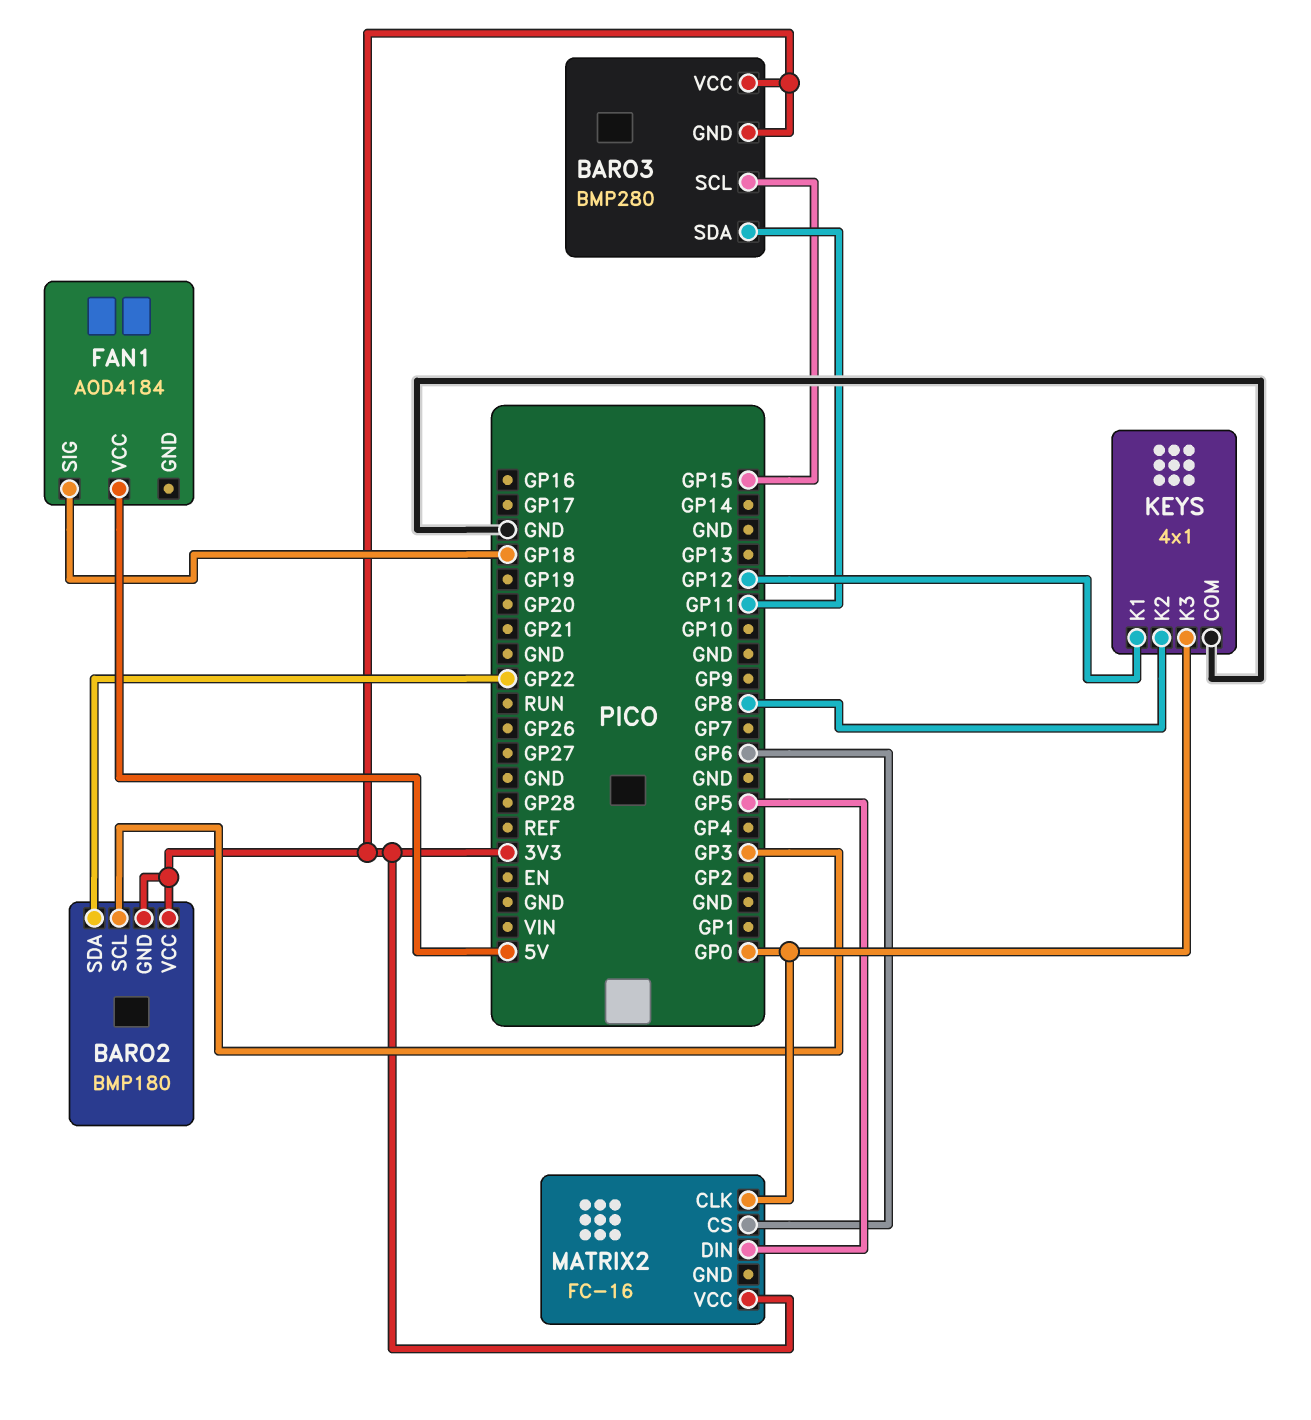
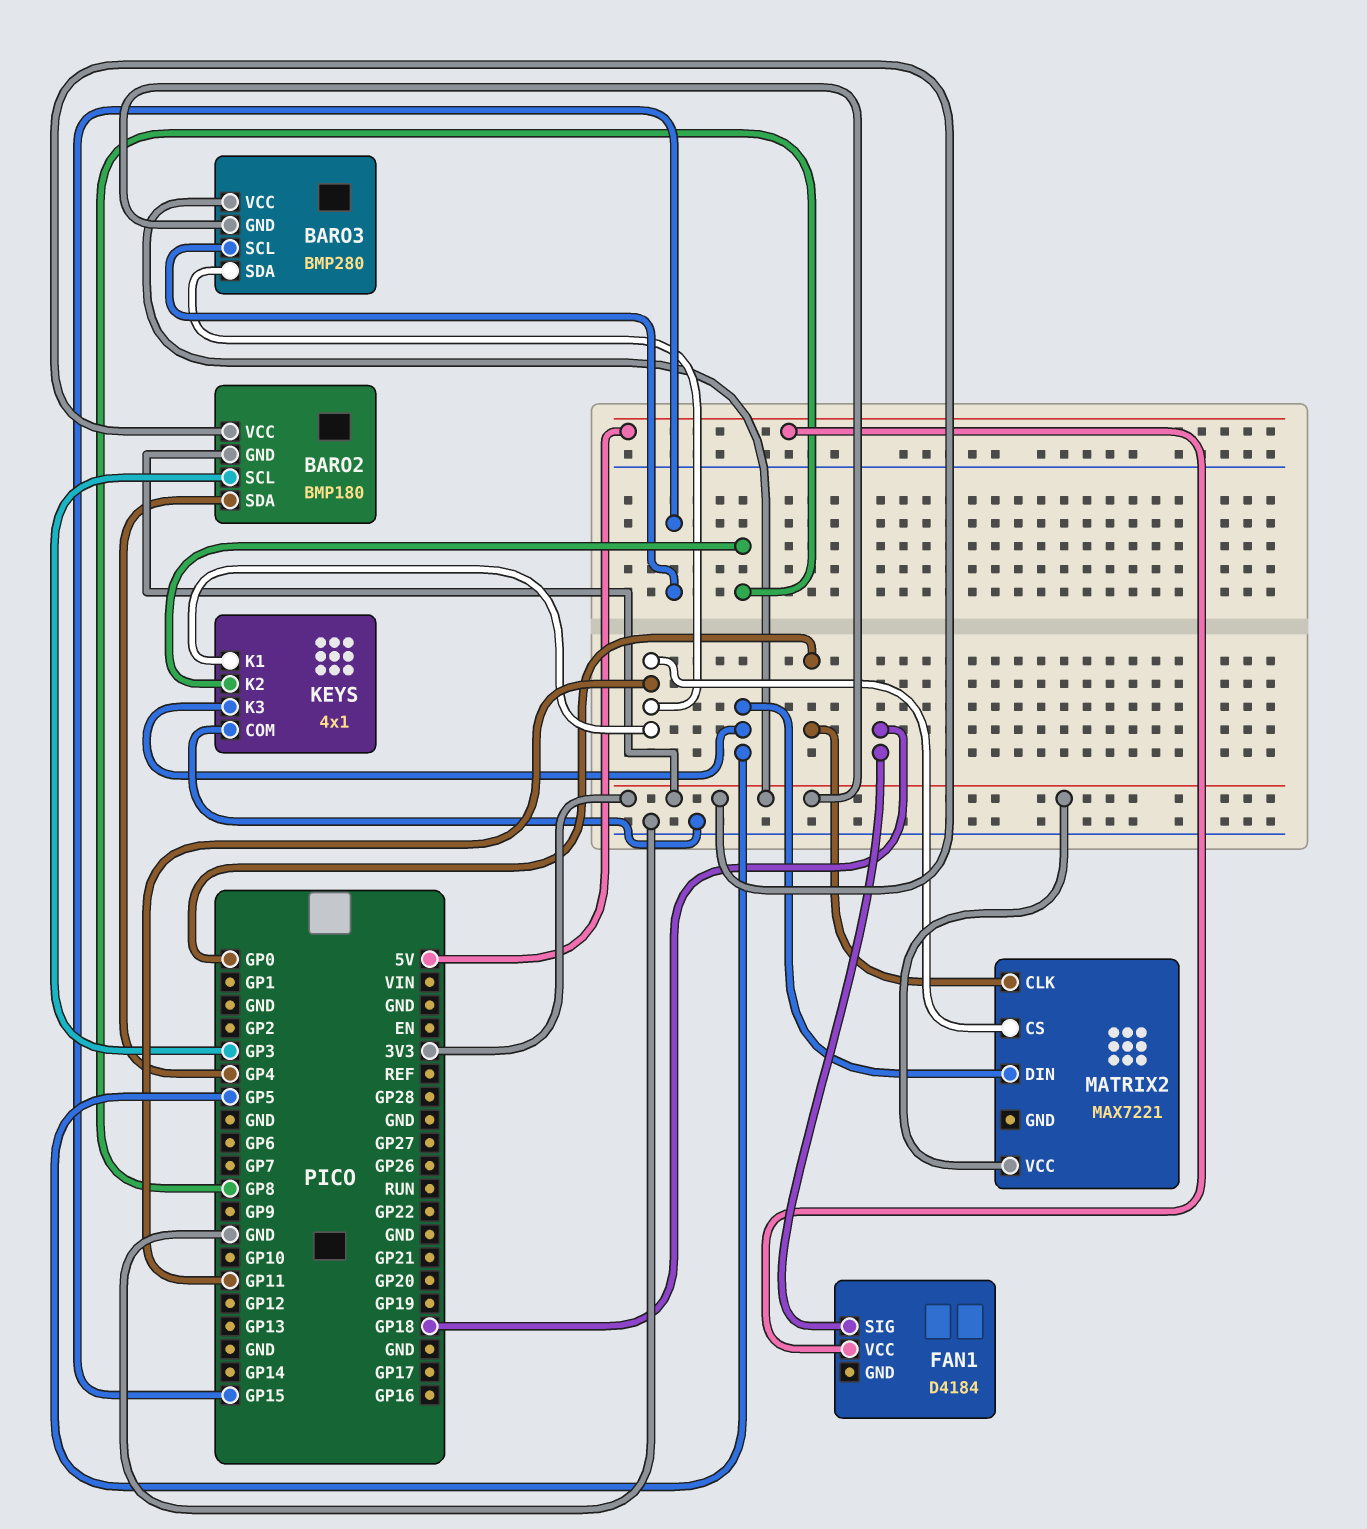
BARO2 pin SDA: GP22 -> GP4
FAN1: AOD4184 -> D4184
KEYS pin K1: GP12 -> GP11
KEYS pin K3: GP0 -> GP5
MATRIX2: FC-16 -> MAX7221
MATRIX2 pin CS: GP6 -> GP11

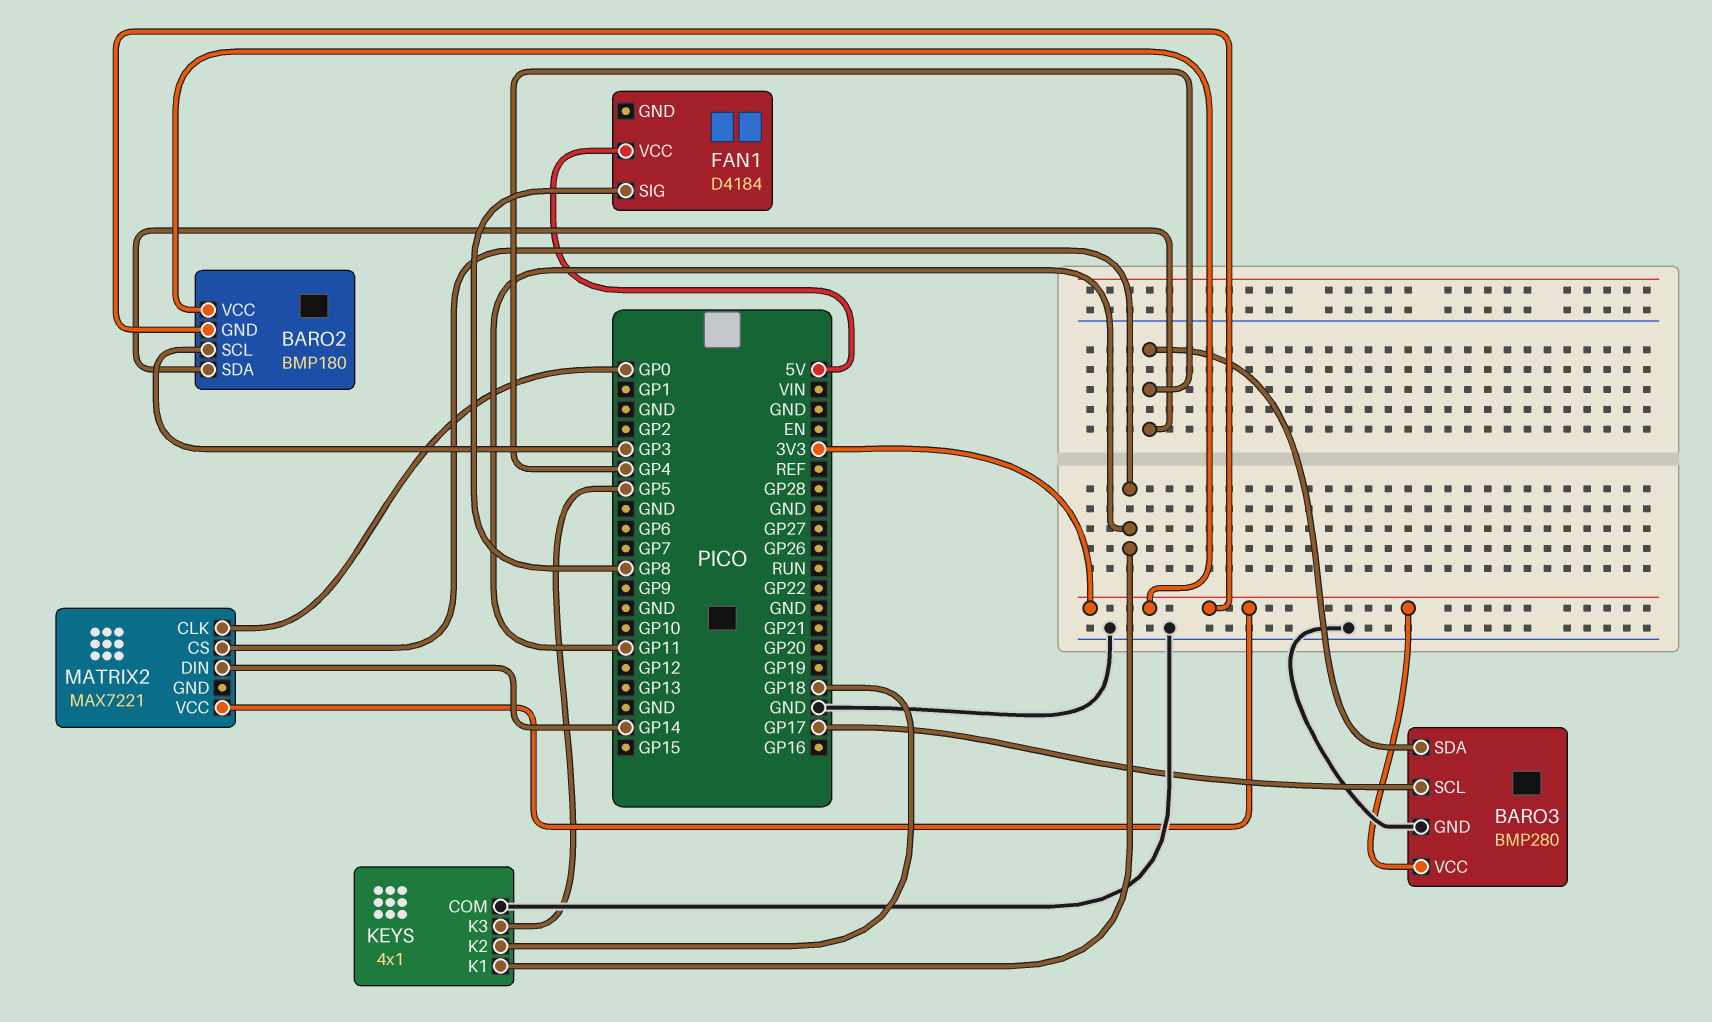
BARO3 pin GND: 3V3 -> GND
BARO3 pin SCL: GP15 -> GP17
BARO3 pin SDA: GP11 -> GP4
FAN1 pin SIG: GP18 -> GP8
KEYS pin K2: GP8 -> GP18
MATRIX2 pin DIN: GP5 -> GP14

